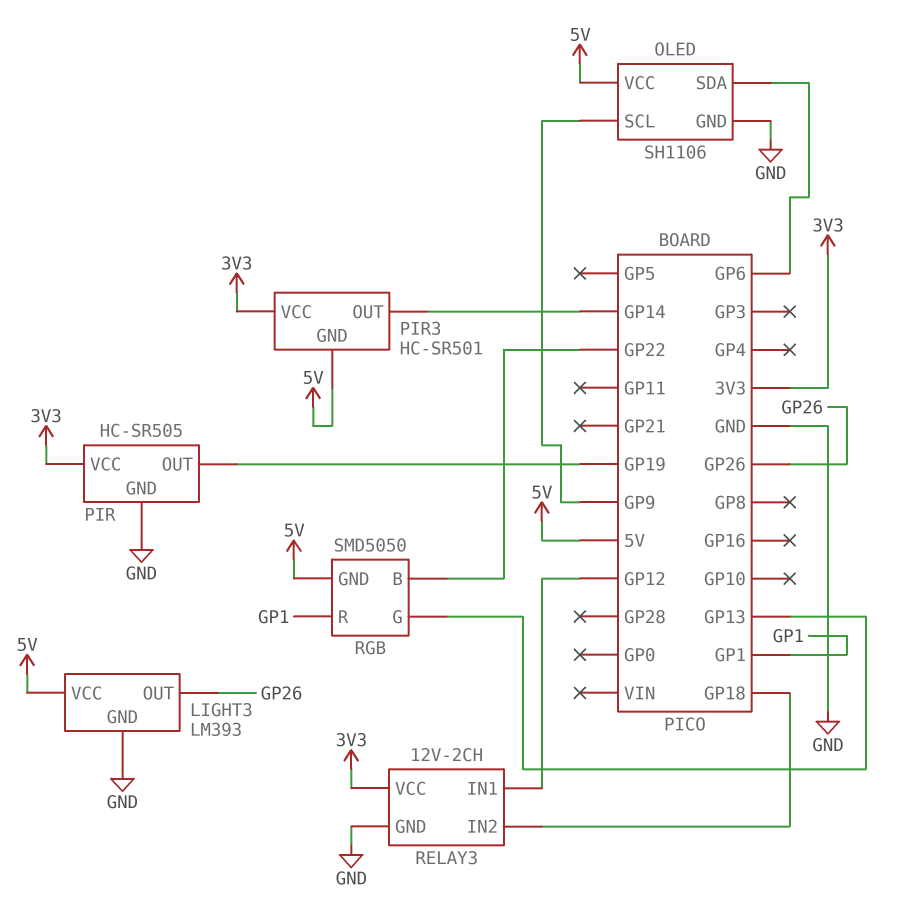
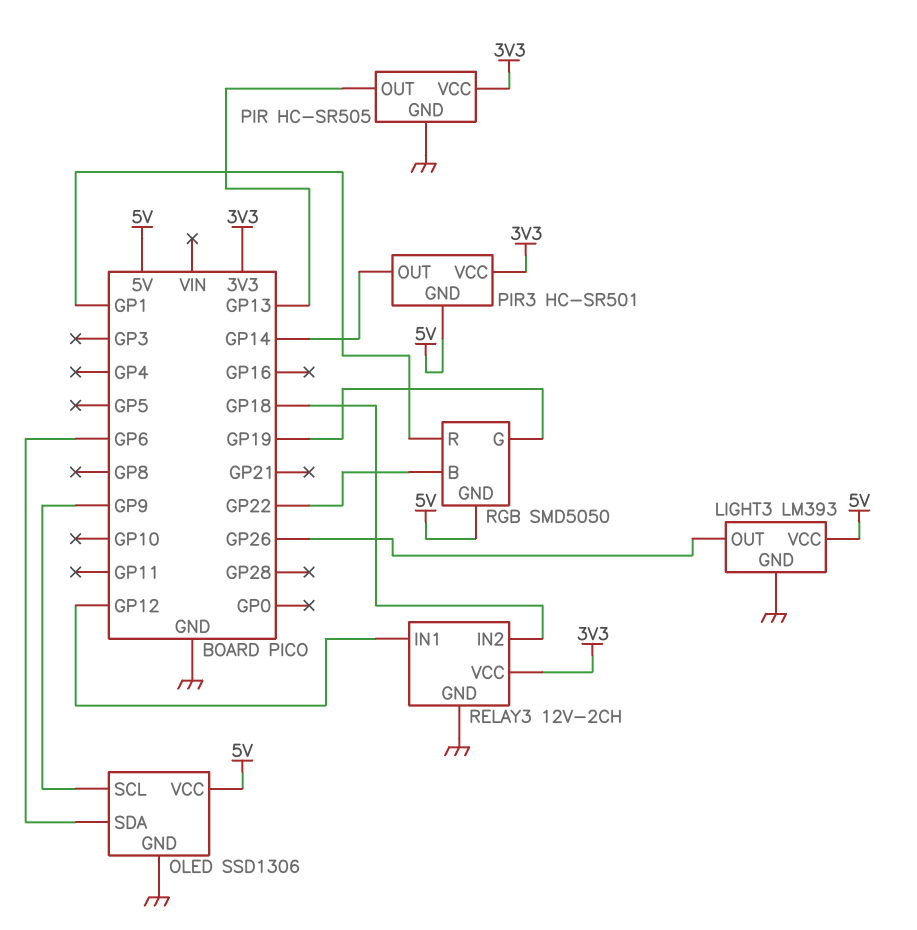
OLED: SH1106 -> SSD1306
PIR pin OUT: GP19 -> GP13
RGB pin G: GP13 -> GP19

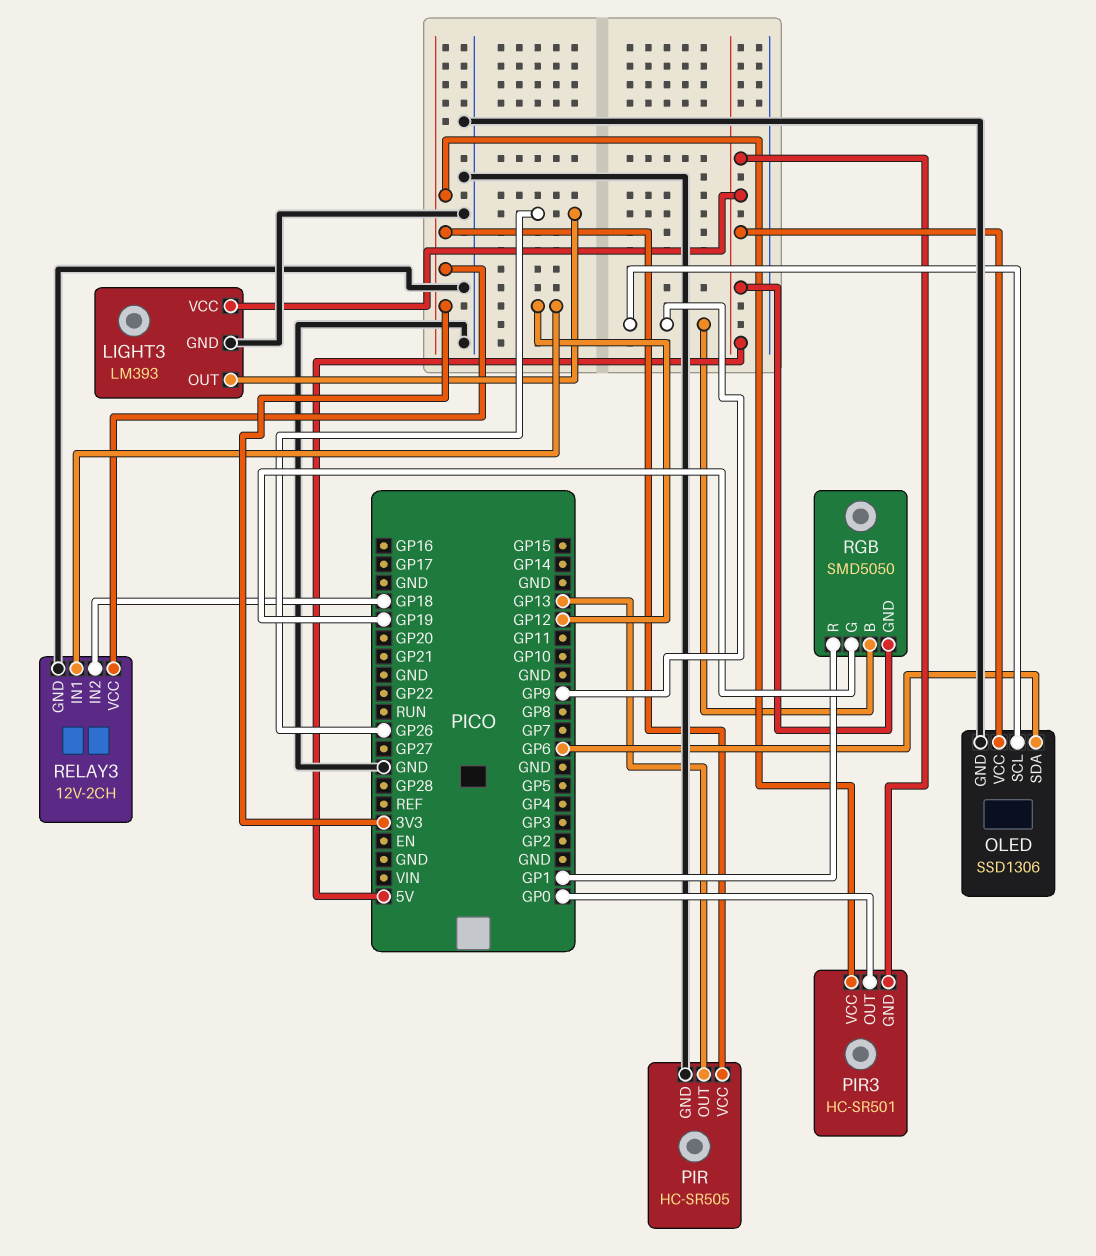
PIR3 pin OUT: GP14 -> GP0
RGB pin B: GP22 -> GP9

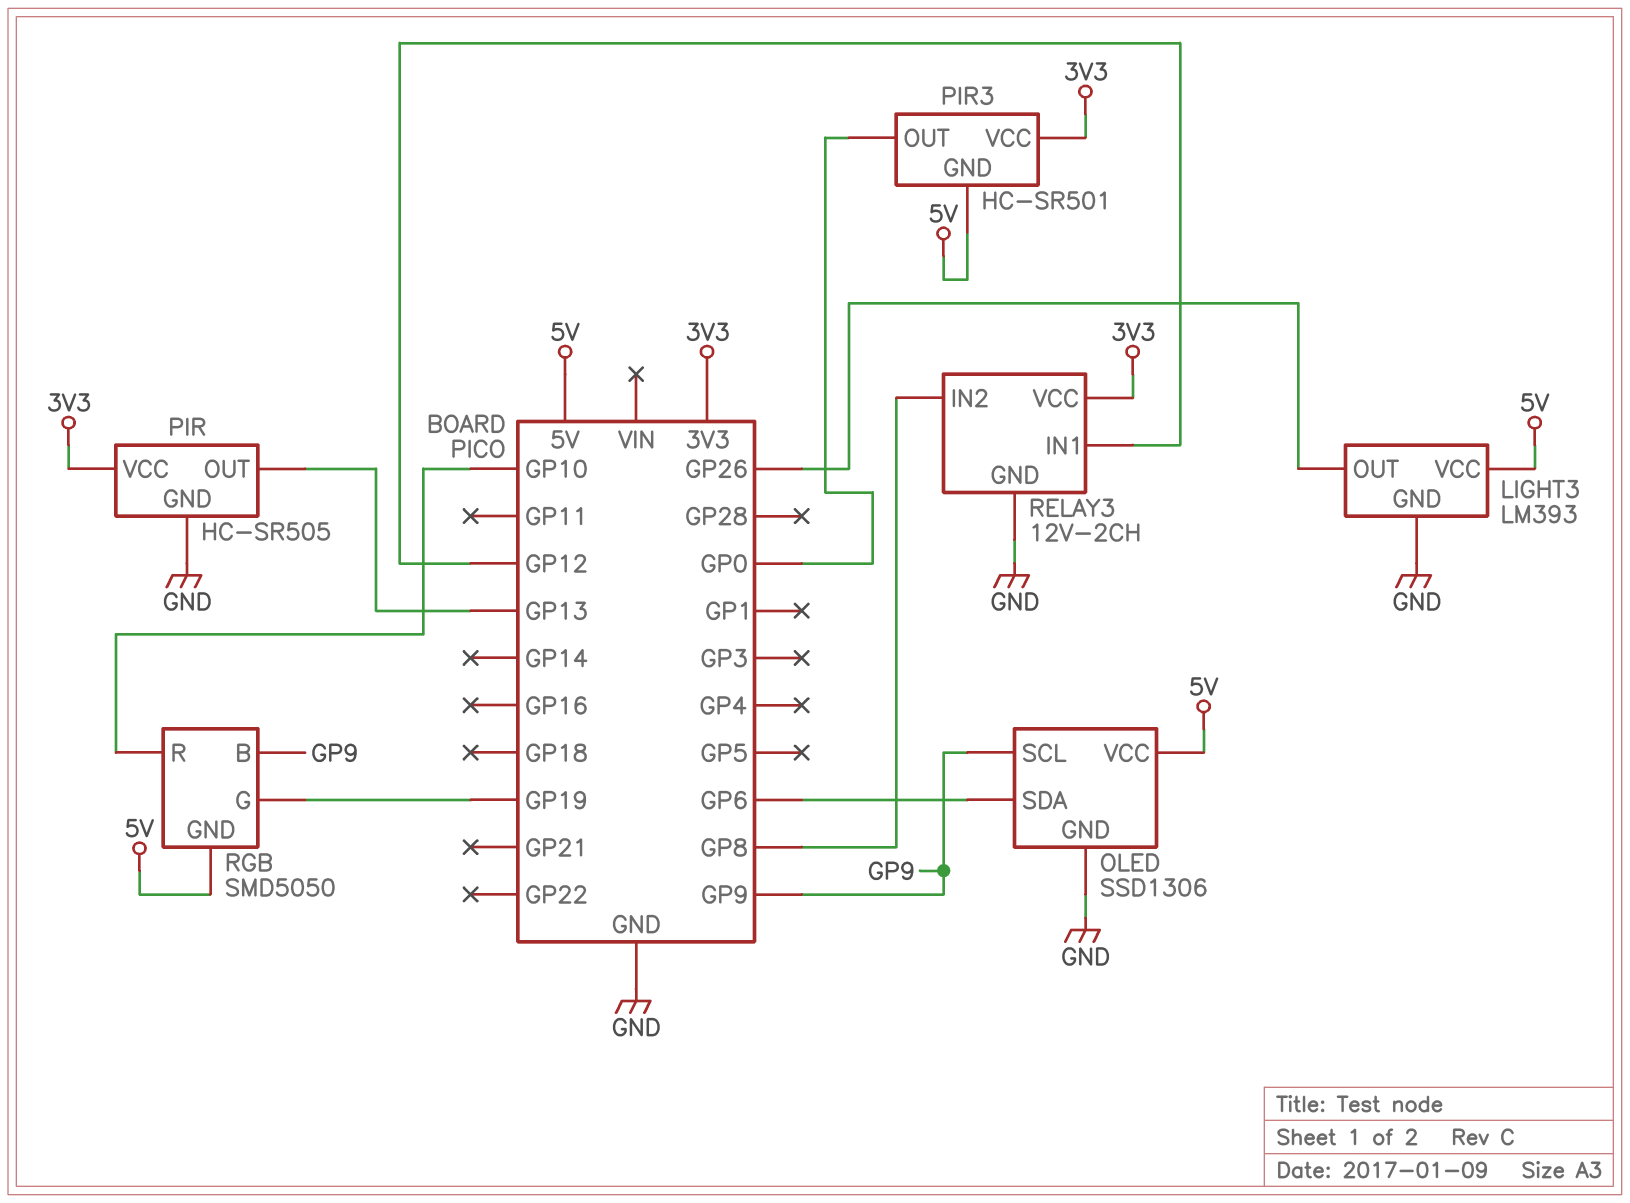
RELAY3 pin IN2: GP18 -> GP8
RGB pin R: GP1 -> GP10

